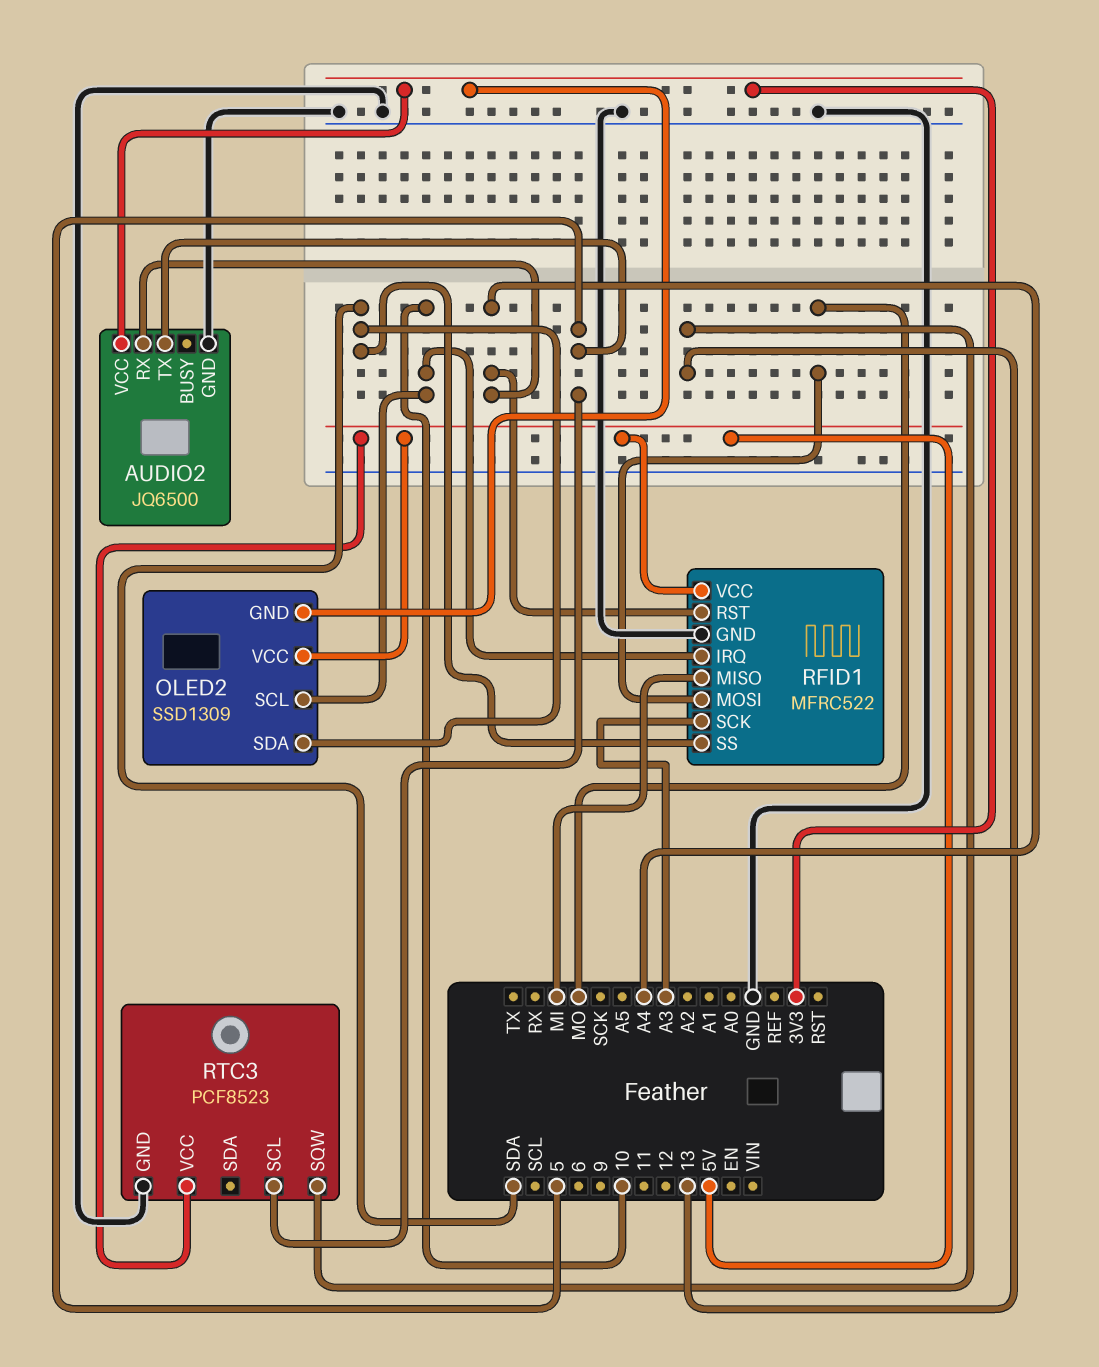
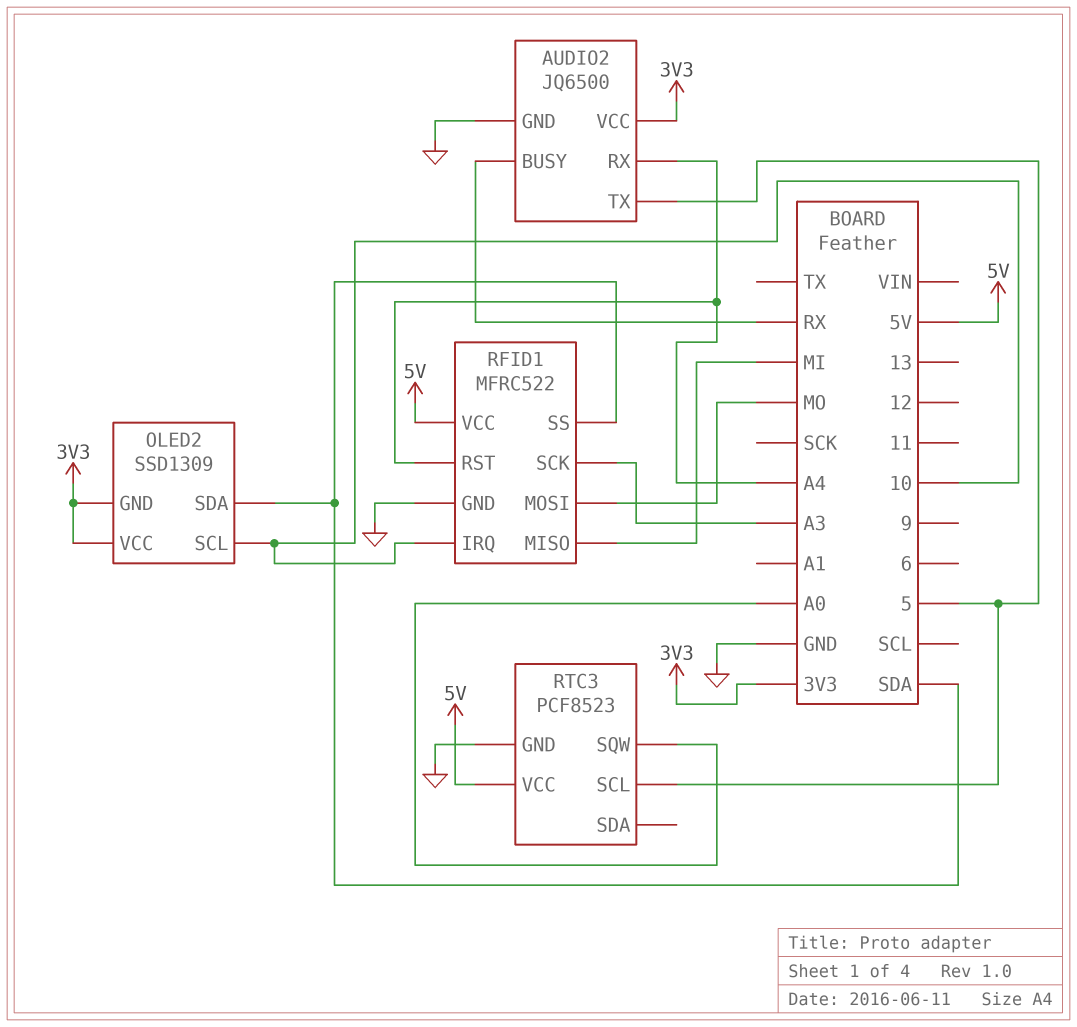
AUDIO2 pin BUSY: none -> RX
OLED2 pin VCC: 5V -> 3V3
RTC3 pin SQW: 13 -> A0

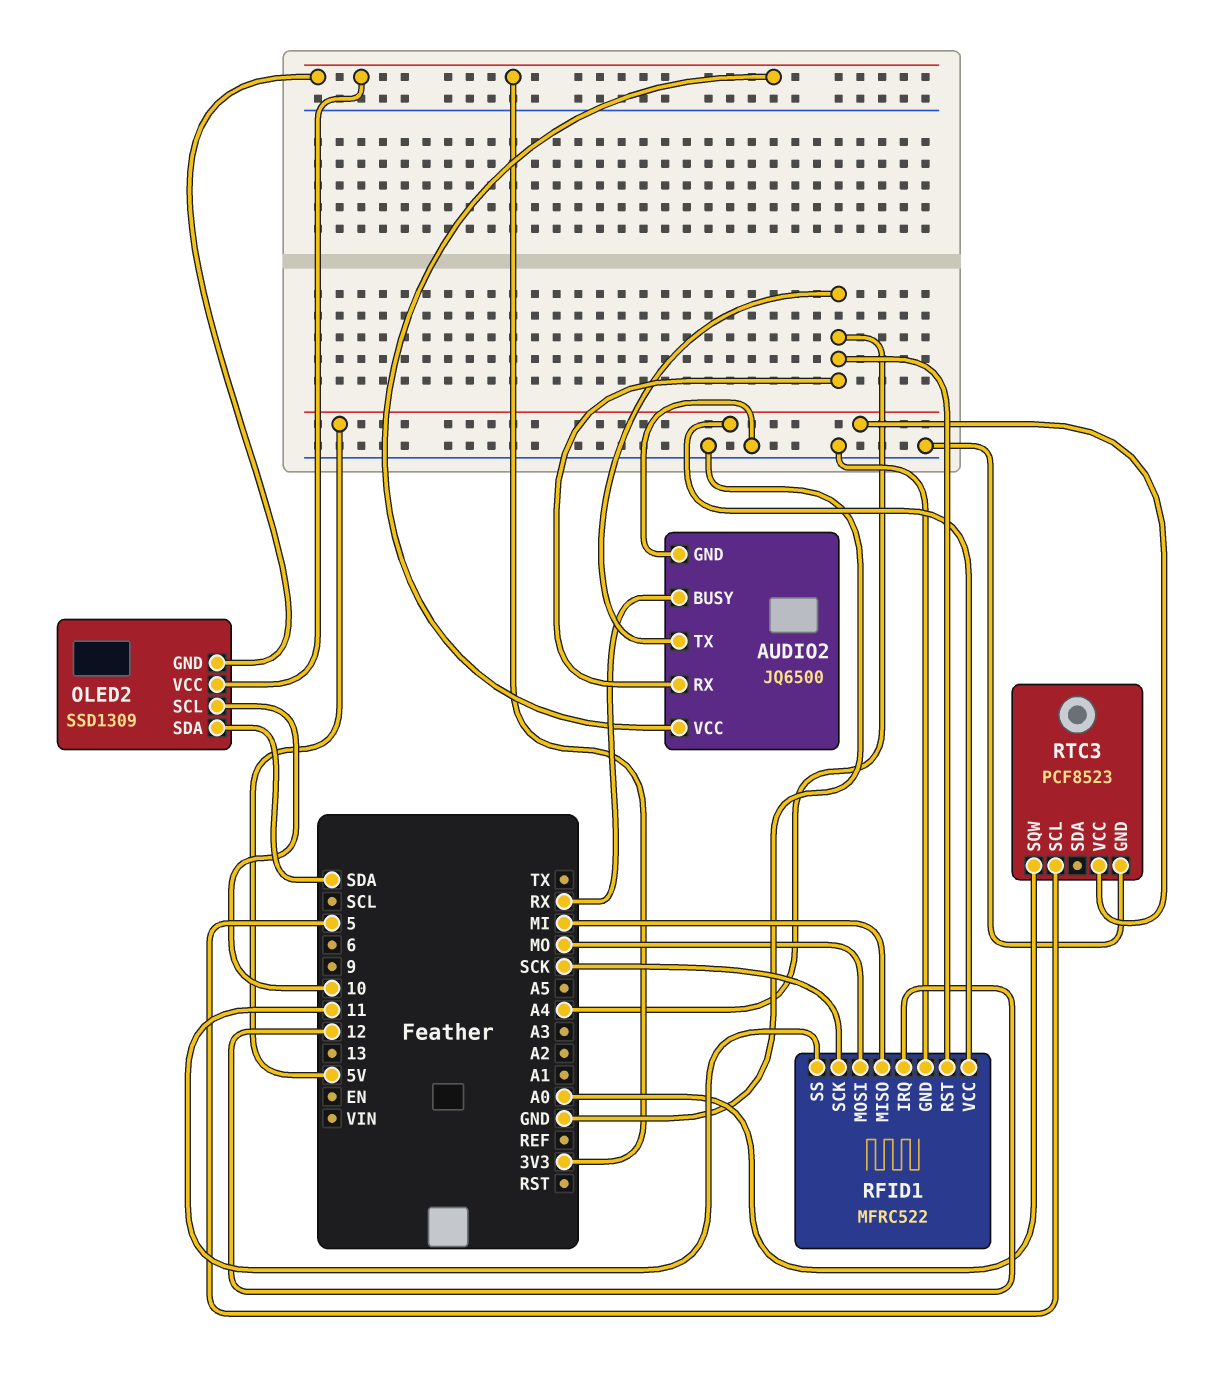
AUDIO2 pin TX: 5 -> A4
RFID1 pin IRQ: 10 -> 12
RFID1 pin SCK: A3 -> SCK
RFID1 pin SS: SDA -> 11

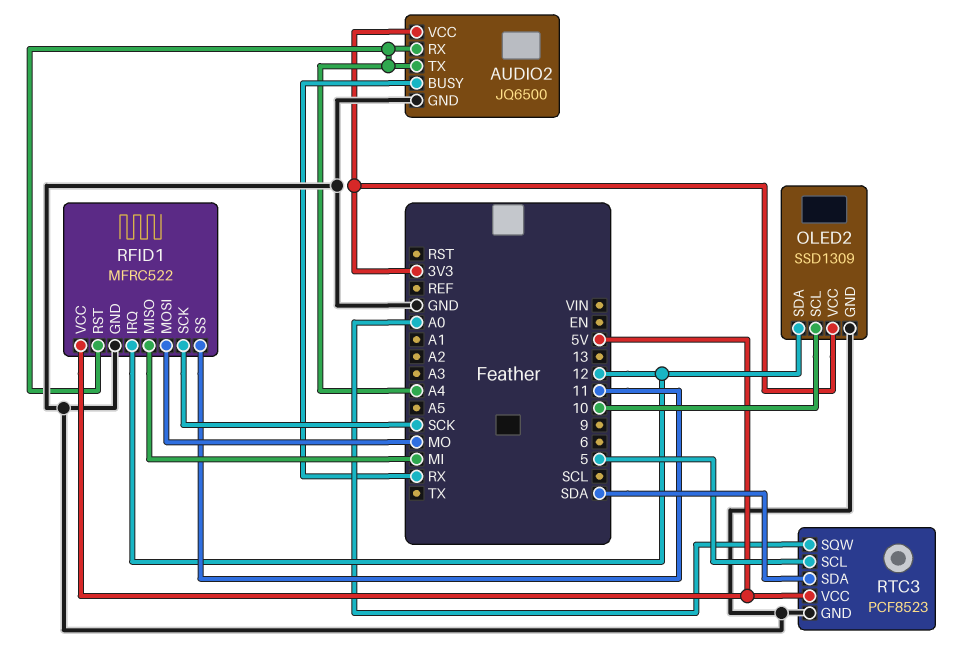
OLED2 pin GND: 3V3 -> GND
OLED2 pin SDA: SDA -> 12
RTC3 pin SDA: none -> SDA

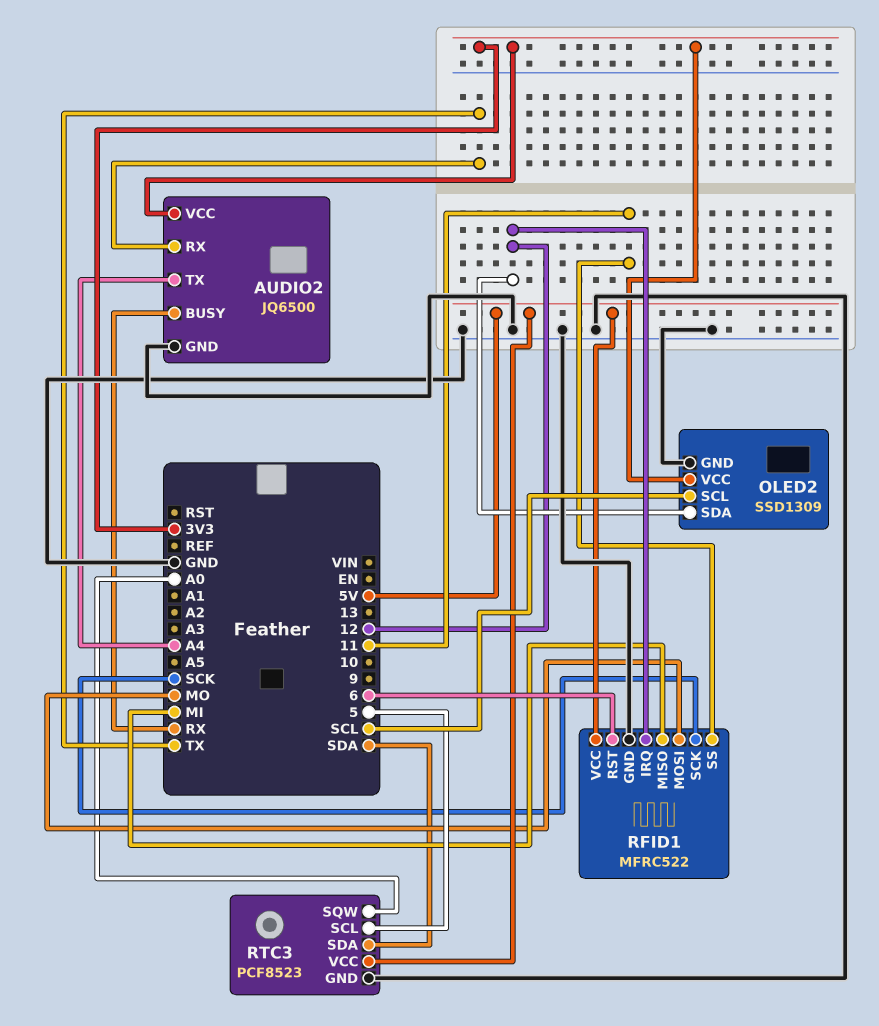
AUDIO2 pin RX: A4 -> TX
OLED2 pin SCL: 10 -> SCL
RFID1 pin RST: A4 -> 6

